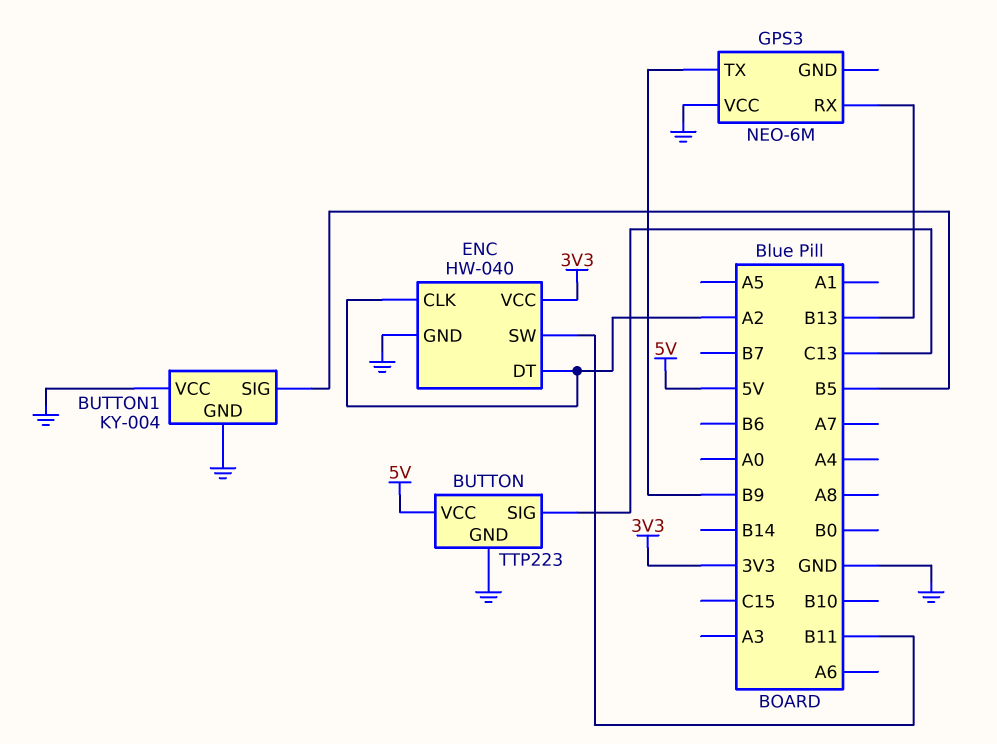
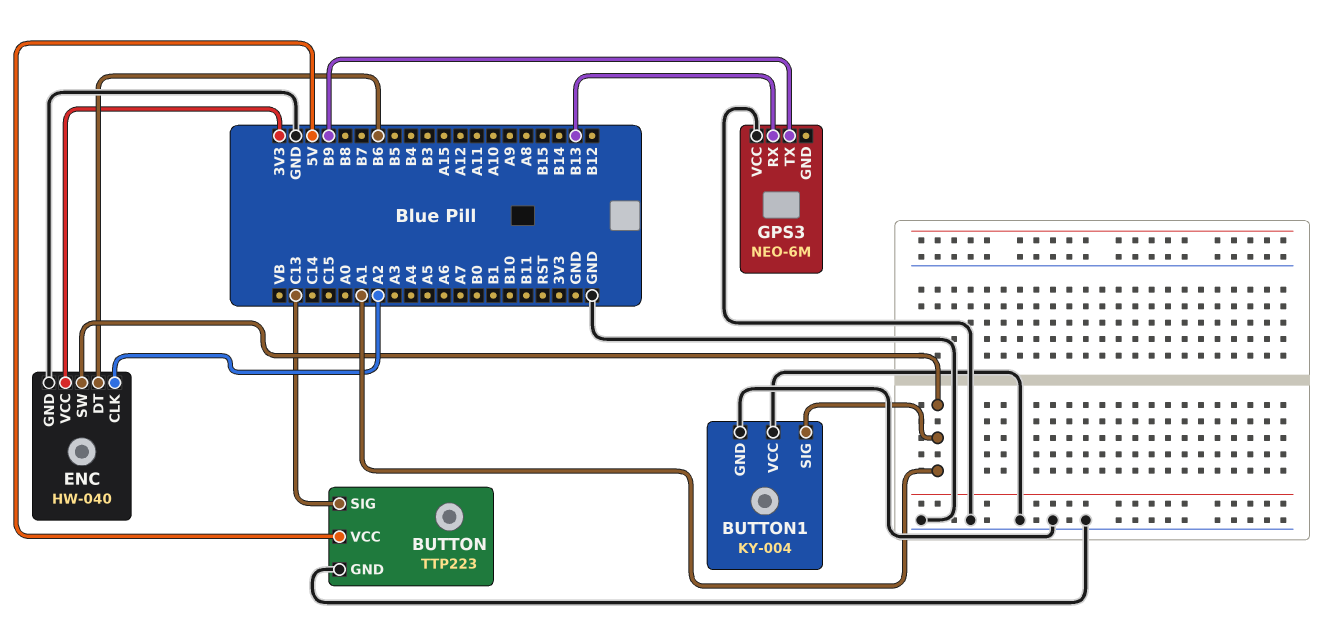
BUTTON1 pin SIG: B5 -> A1
ENC pin DT: A2 -> B6
ENC pin SW: B11 -> A1

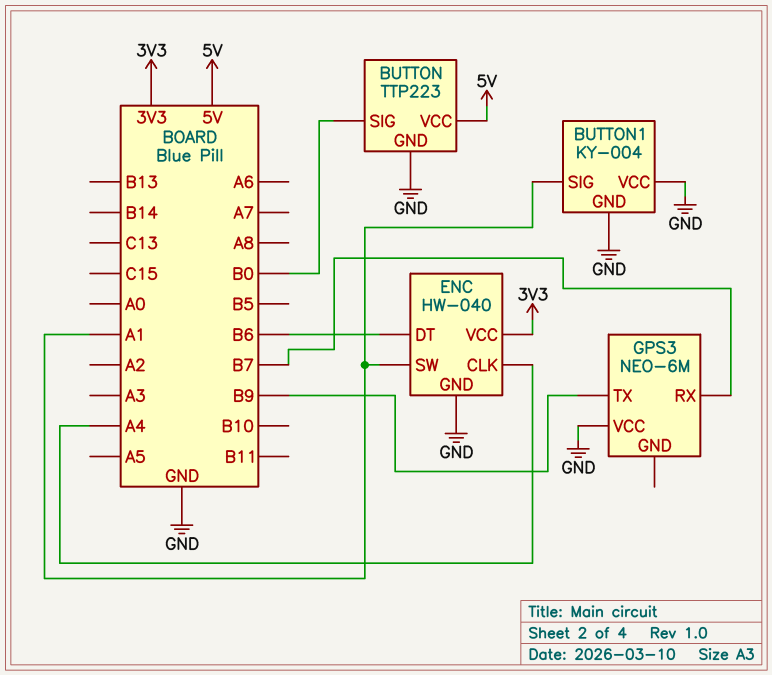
BUTTON pin SIG: C13 -> B0
ENC pin CLK: A2 -> A4
GPS3 pin RX: B13 -> B7

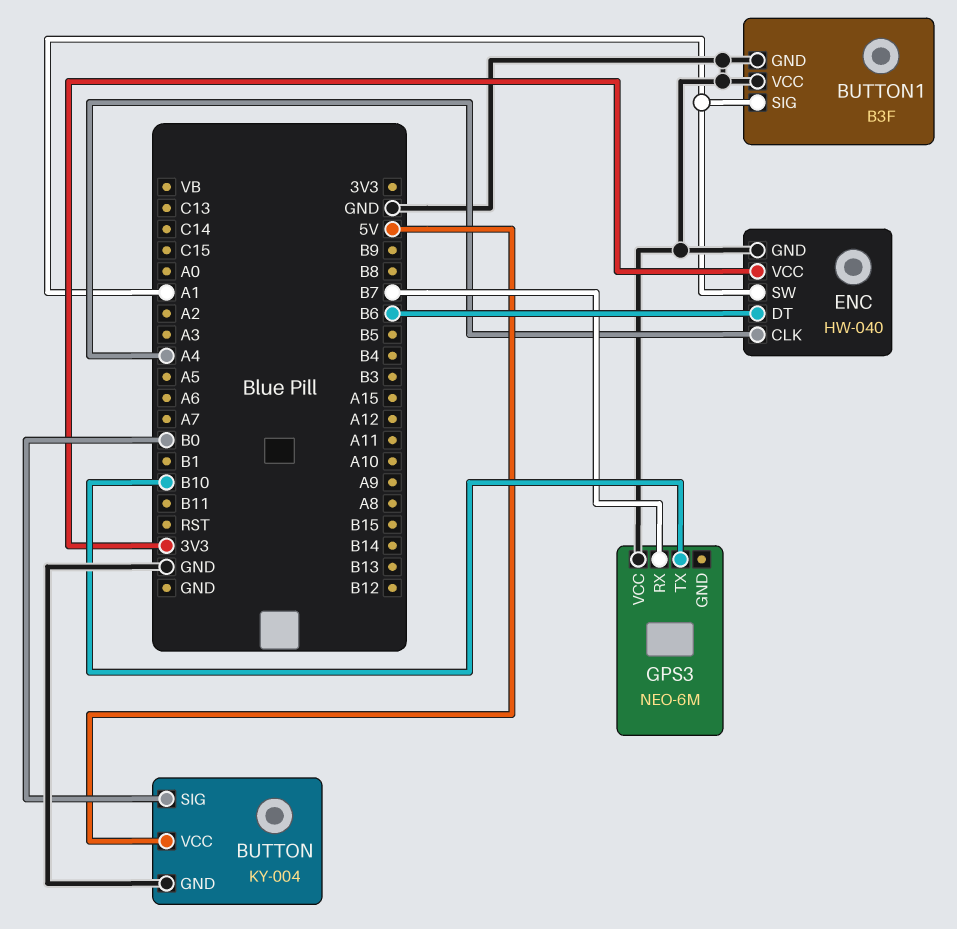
BUTTON: TTP223 -> KY-004
BUTTON1: KY-004 -> B3F
GPS3 pin TX: B9 -> B10

